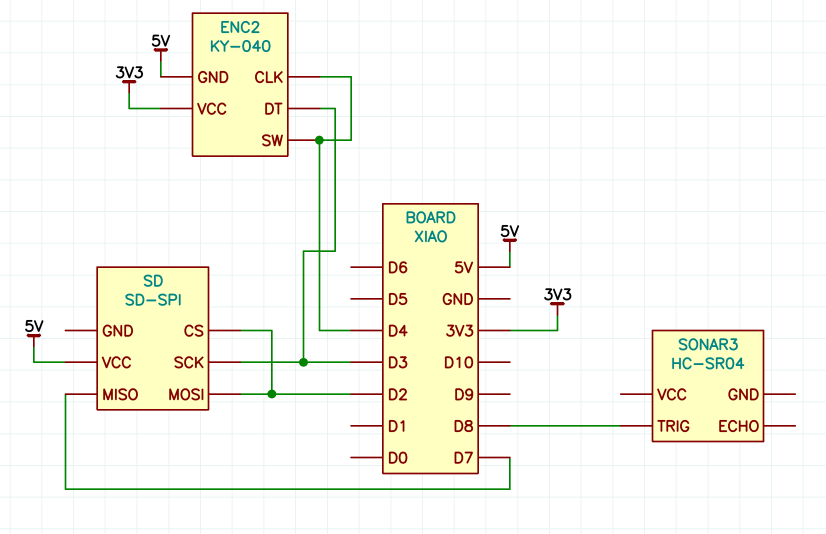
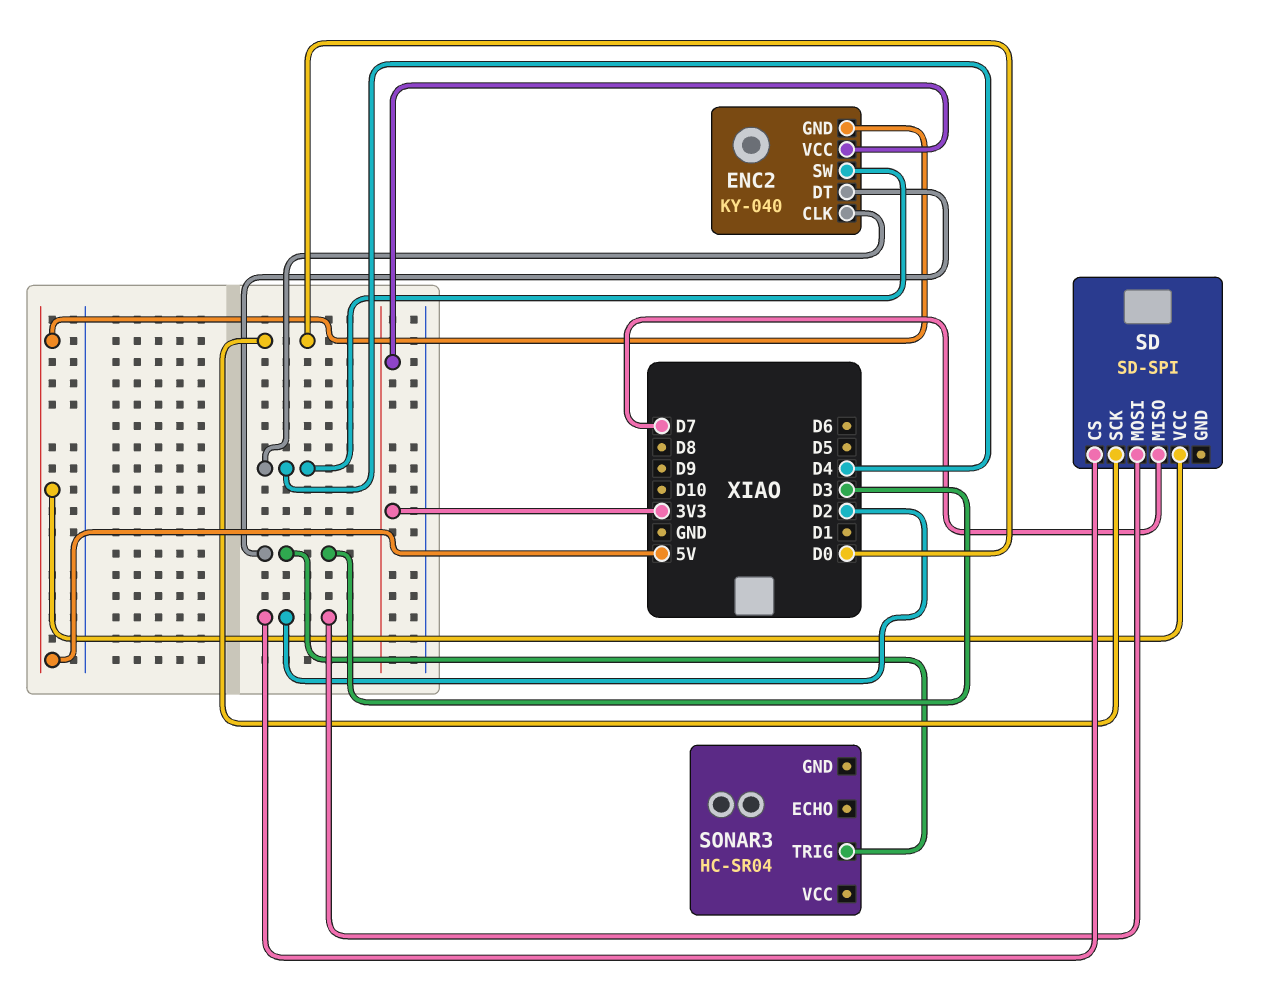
SD pin SCK: D3 -> D0
SONAR3 pin TRIG: D8 -> D3

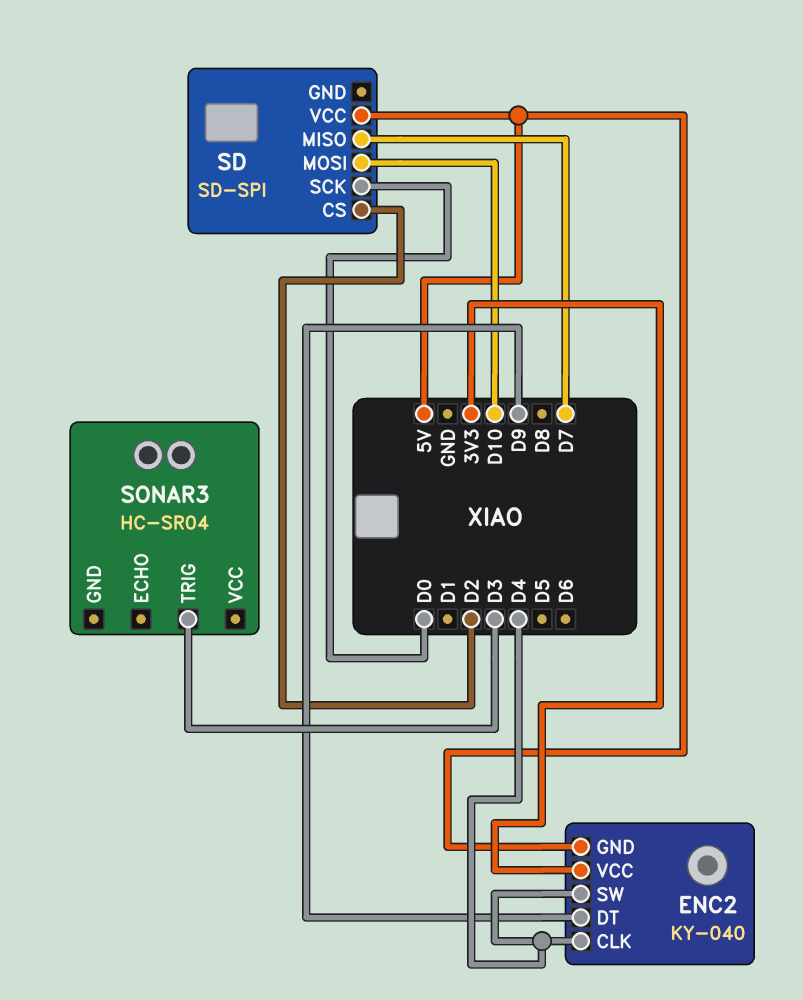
ENC2 pin DT: D3 -> D9
SD pin MOSI: D2 -> D10

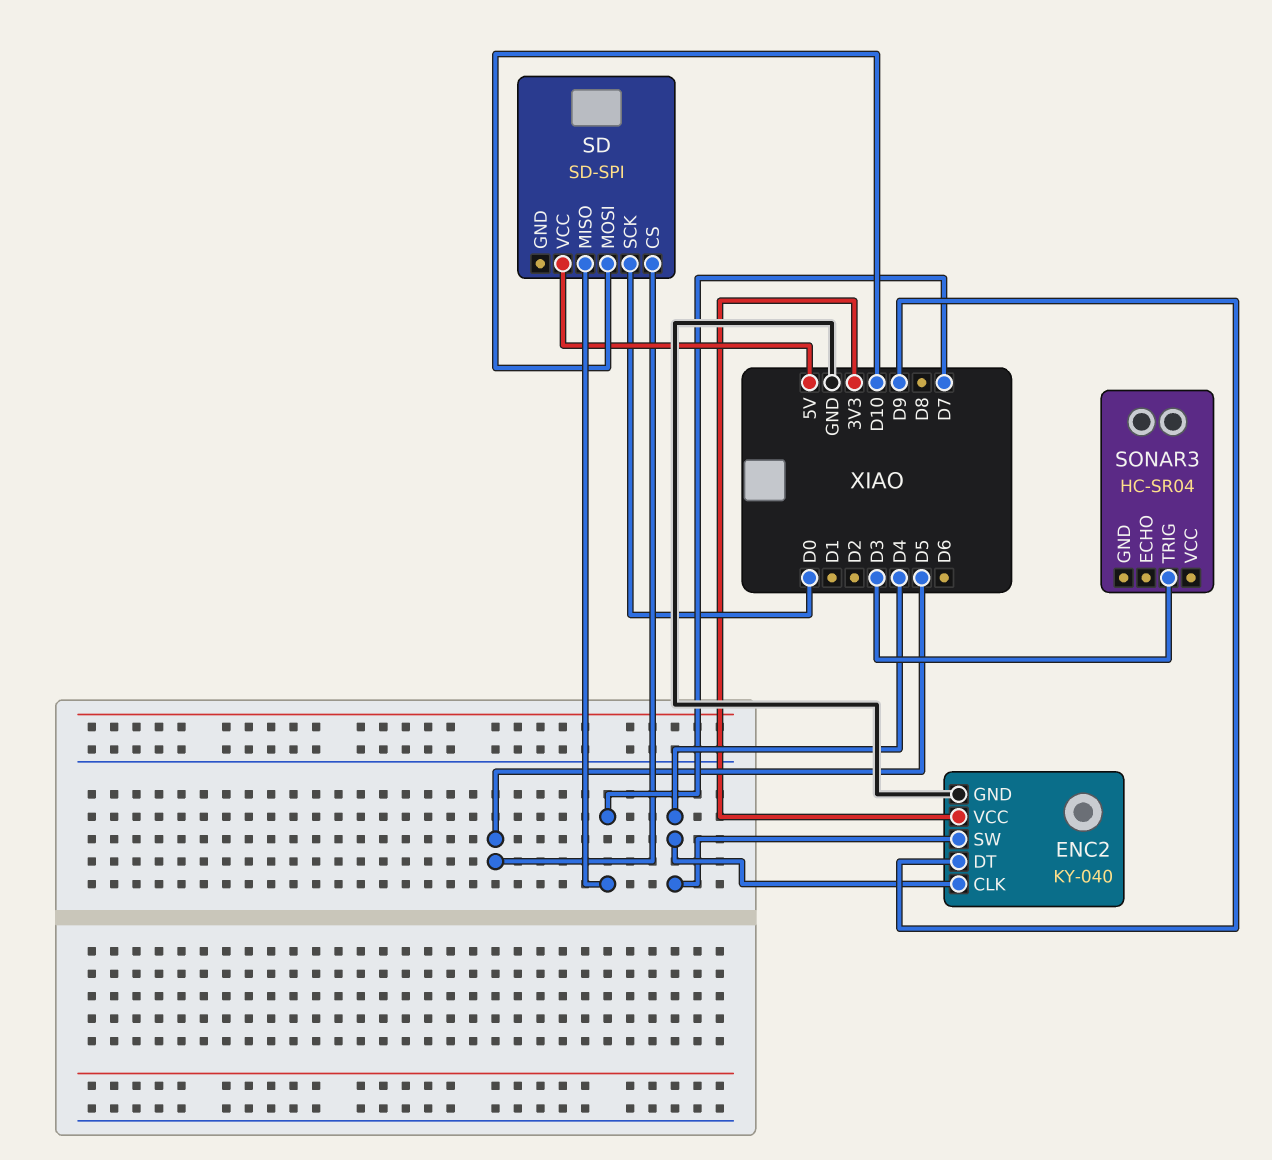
ENC2 pin GND: 5V -> GND
SD pin CS: D2 -> D5

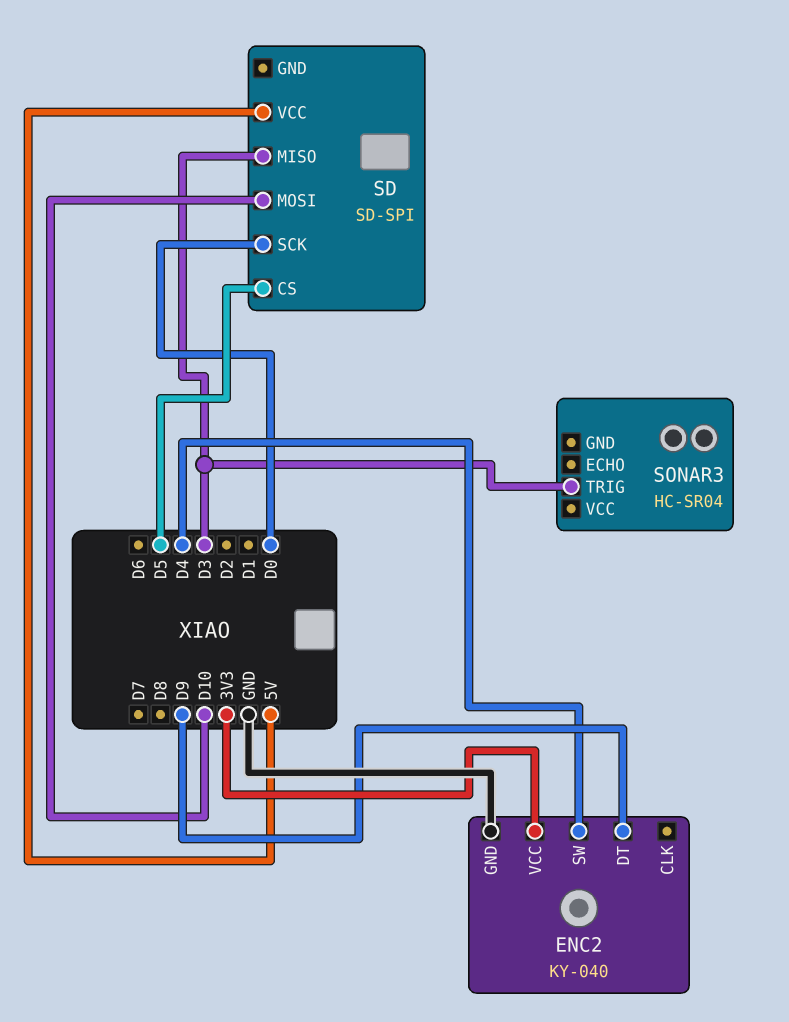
ENC2 pin CLK: D4 -> none
SD pin MISO: D7 -> D3

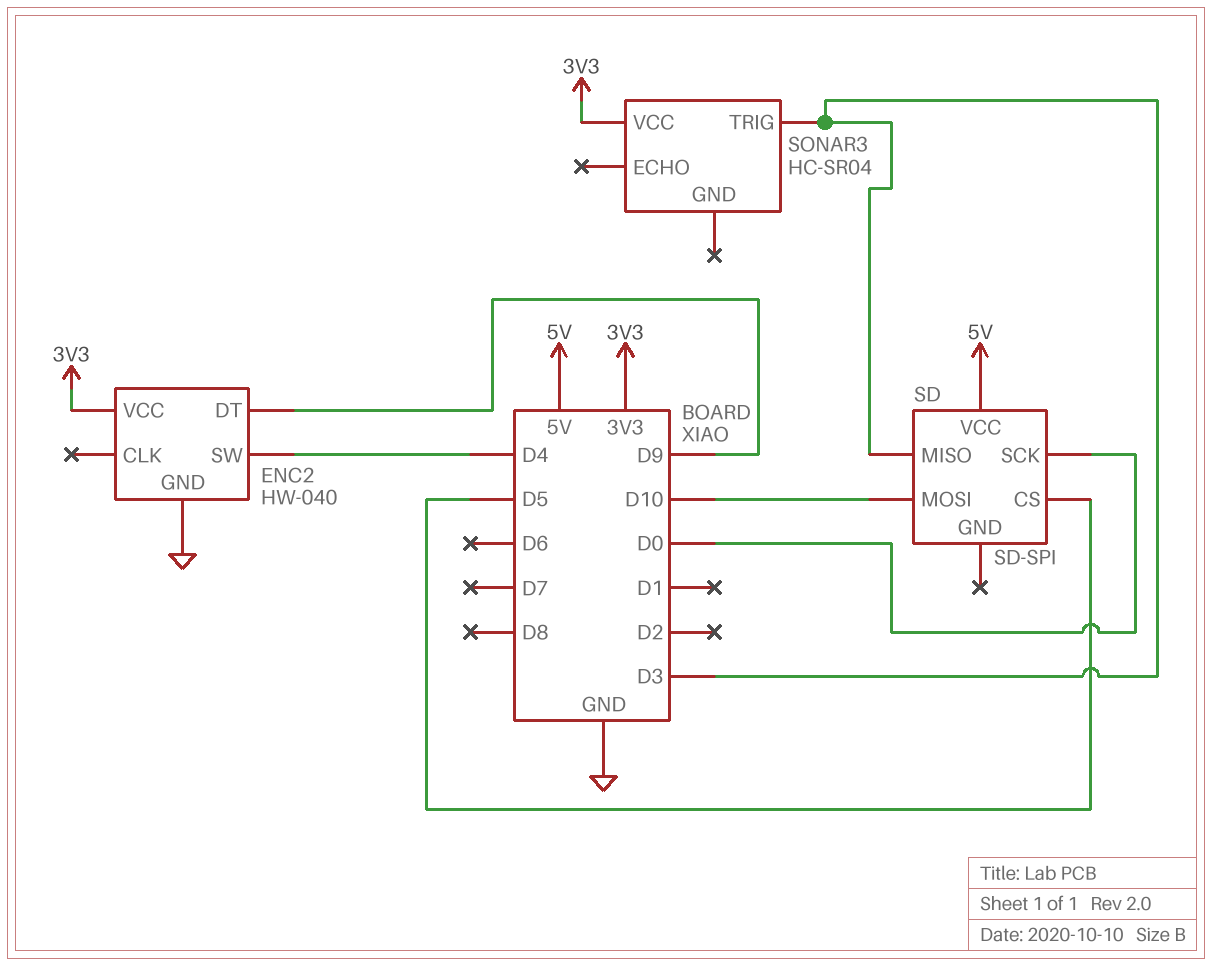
ENC2: KY-040 -> HW-040
SONAR3 pin VCC: none -> 3V3

